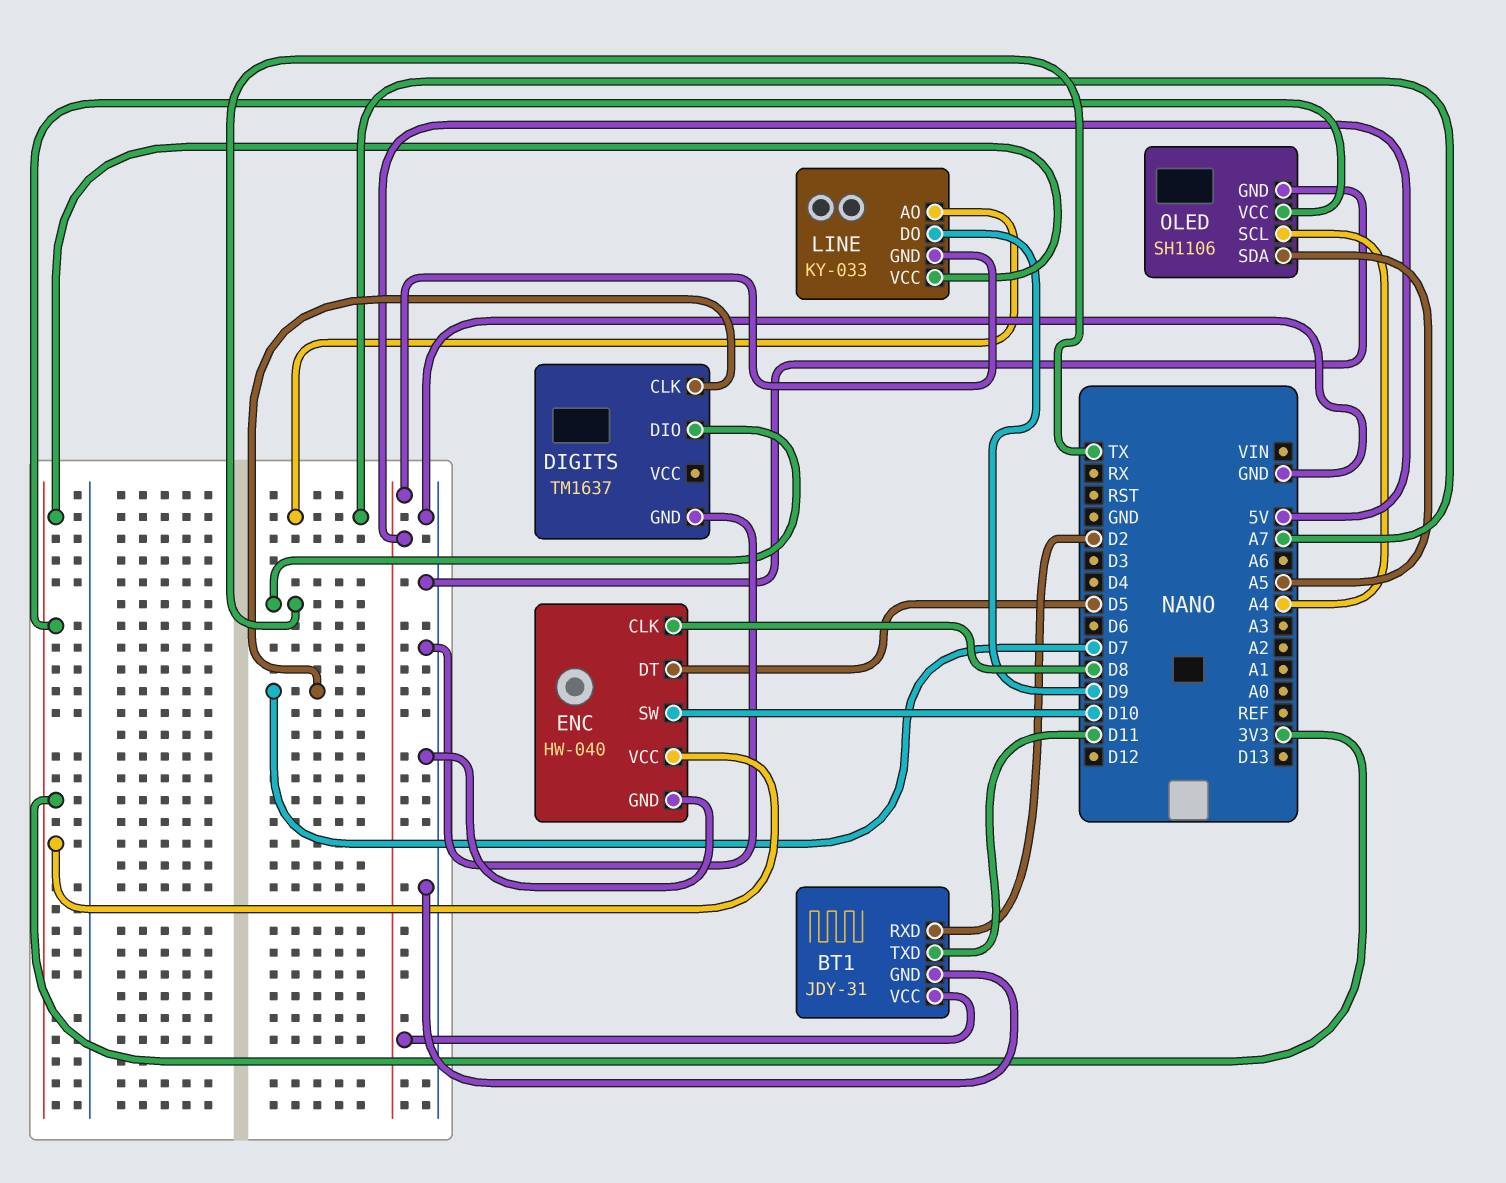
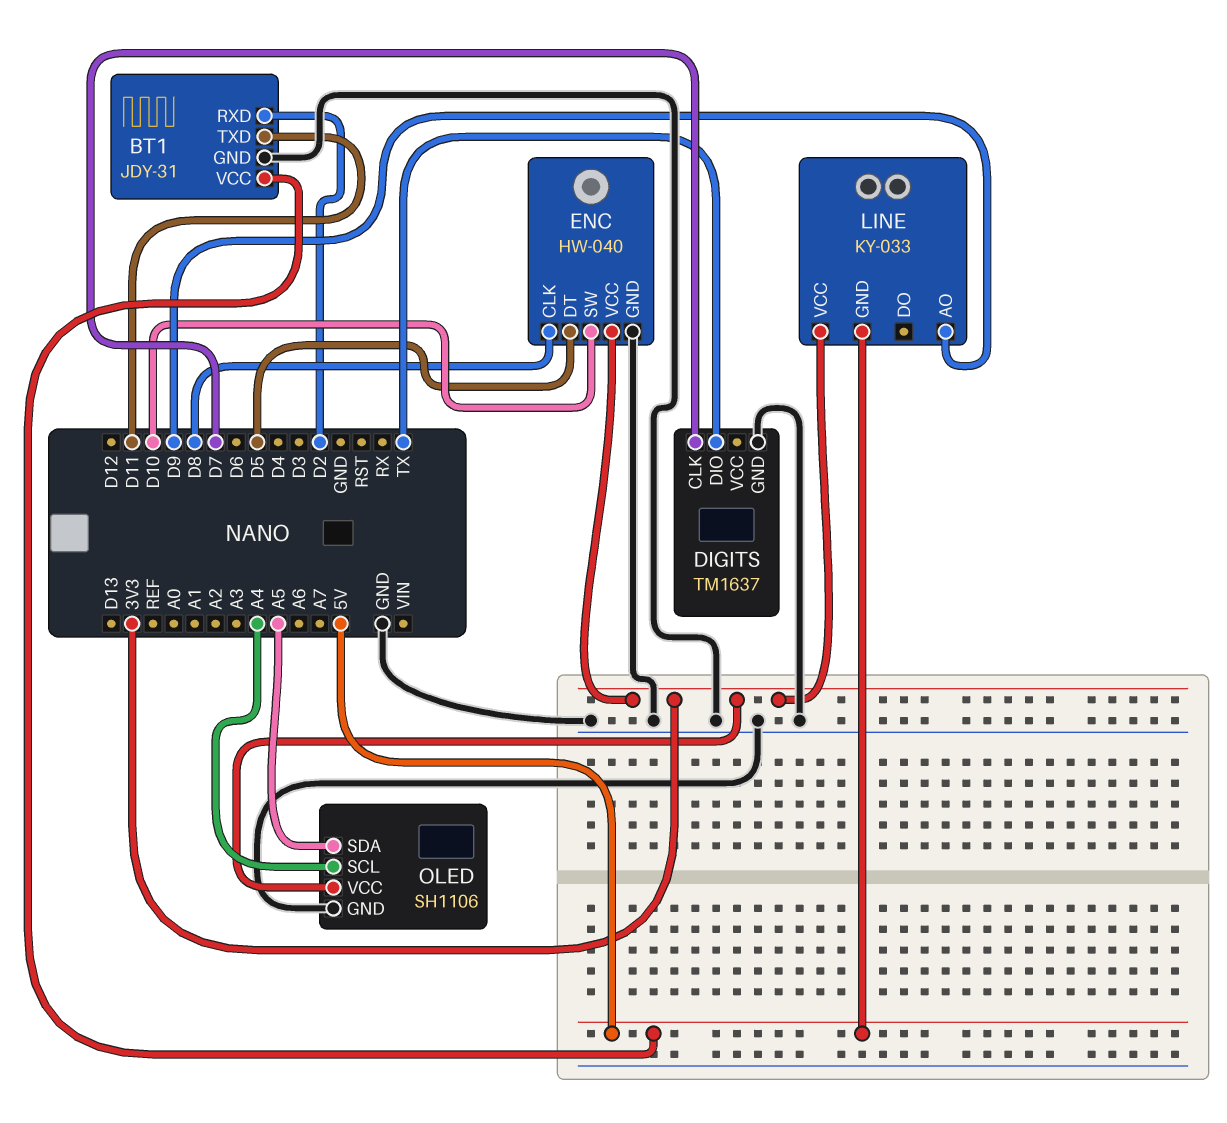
LINE pin AO: A7 -> D9
LINE pin DO: D9 -> none

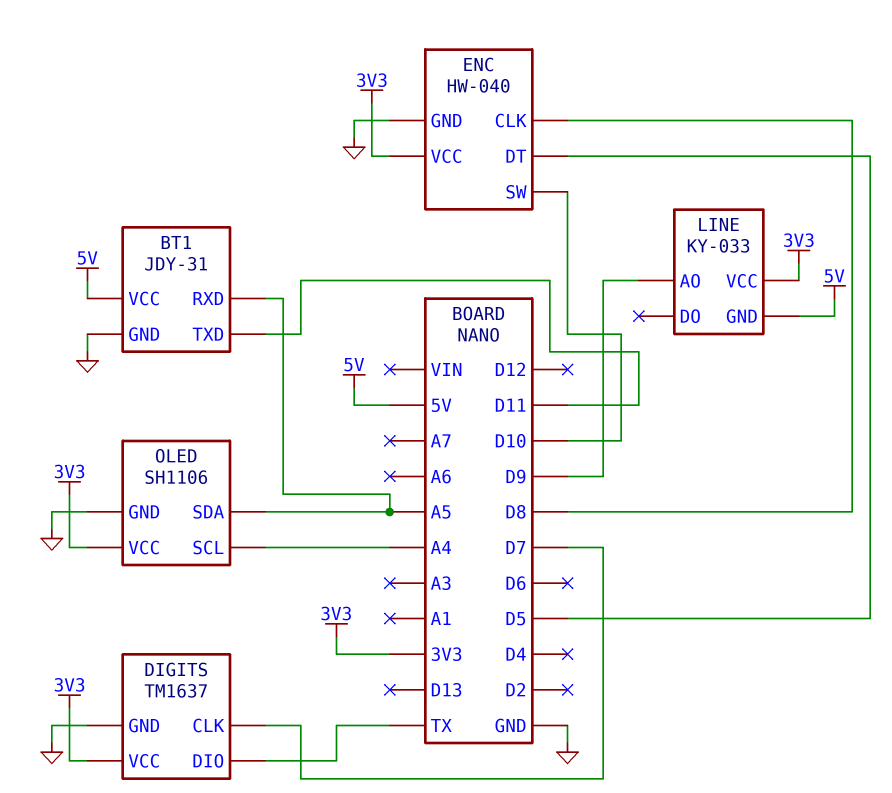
BT1 pin RXD: D2 -> A5
DIGITS pin VCC: none -> 3V3

